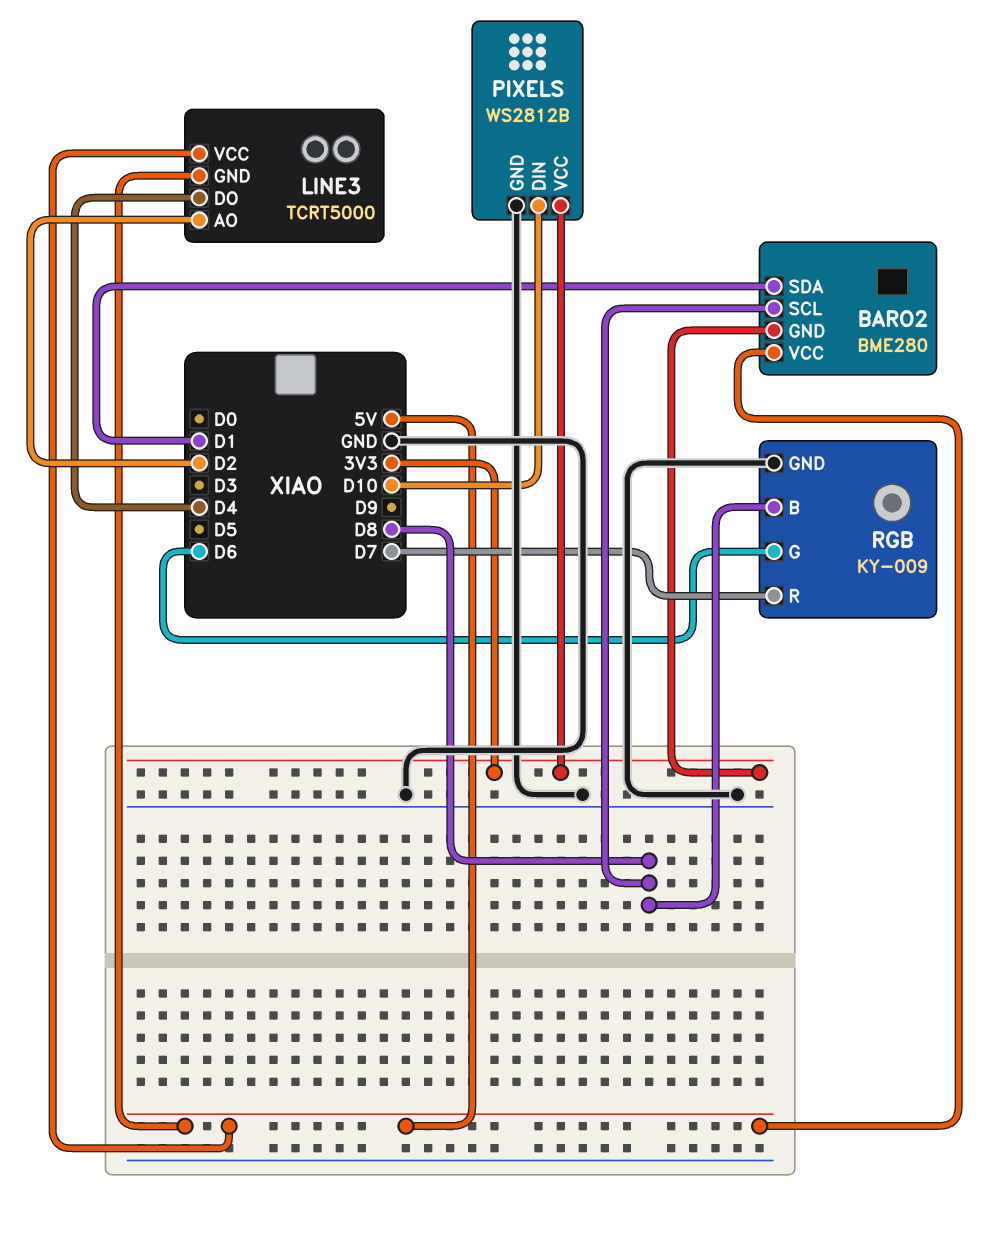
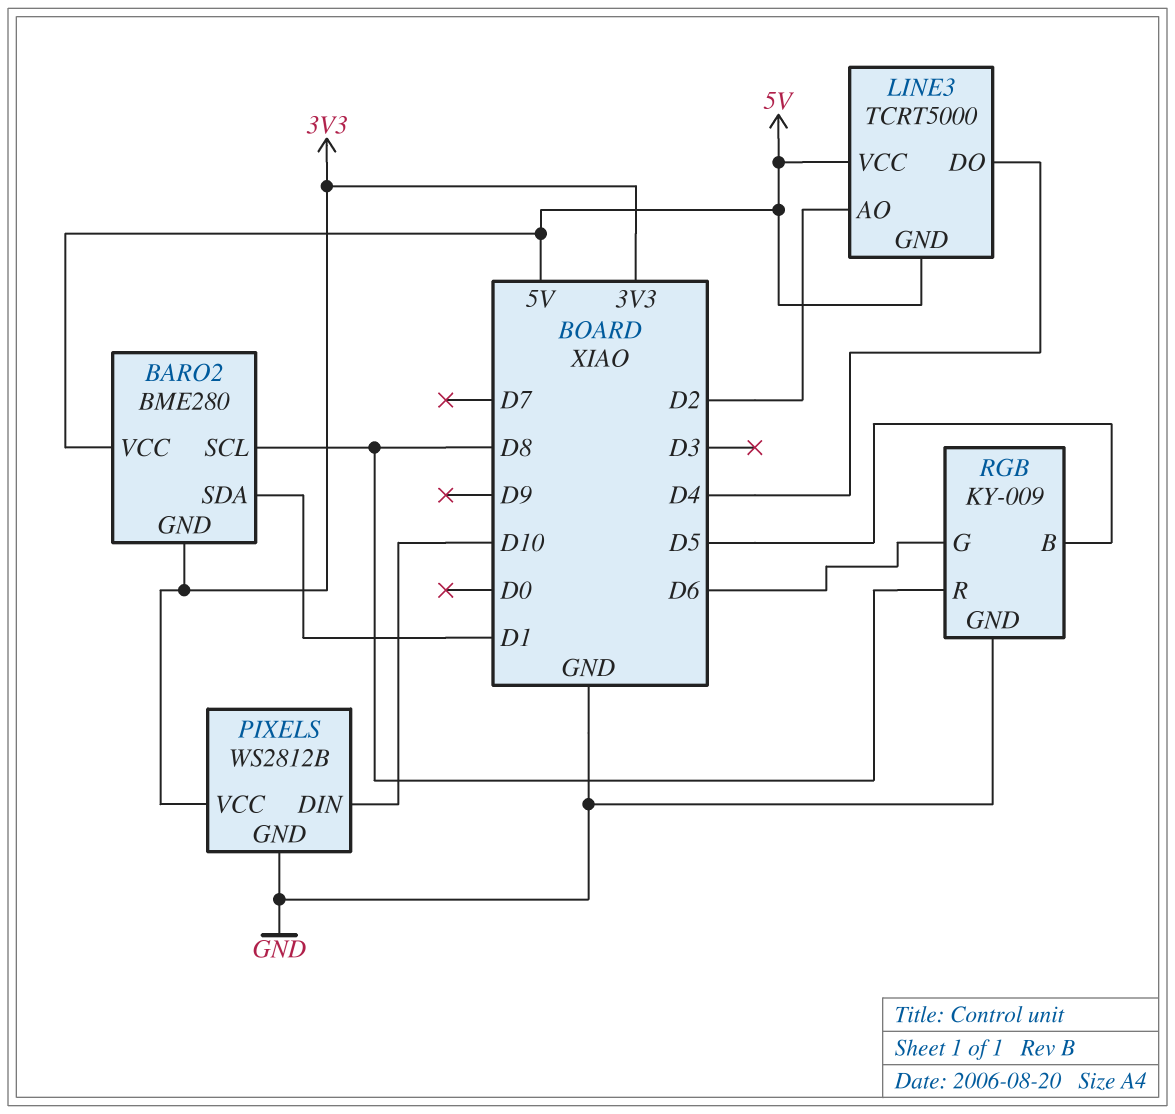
RGB pin B: D8 -> D5
RGB pin R: D7 -> D8

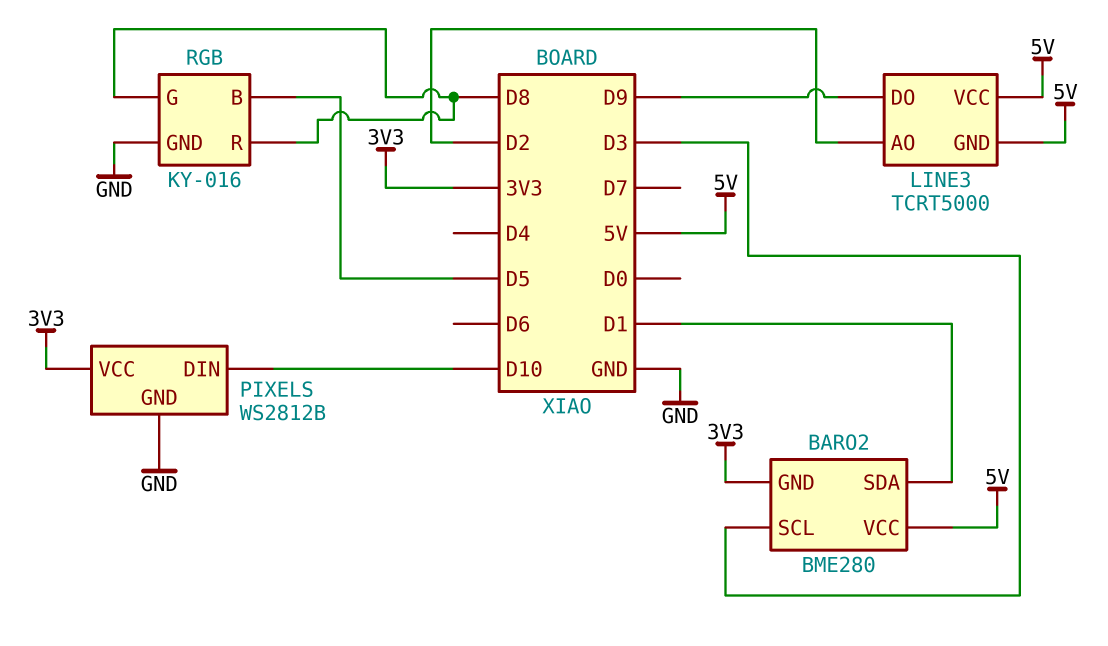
BARO2 pin SCL: D8 -> D3
LINE3 pin DO: D4 -> D9
RGB: KY-009 -> KY-016
RGB pin G: D6 -> D8

